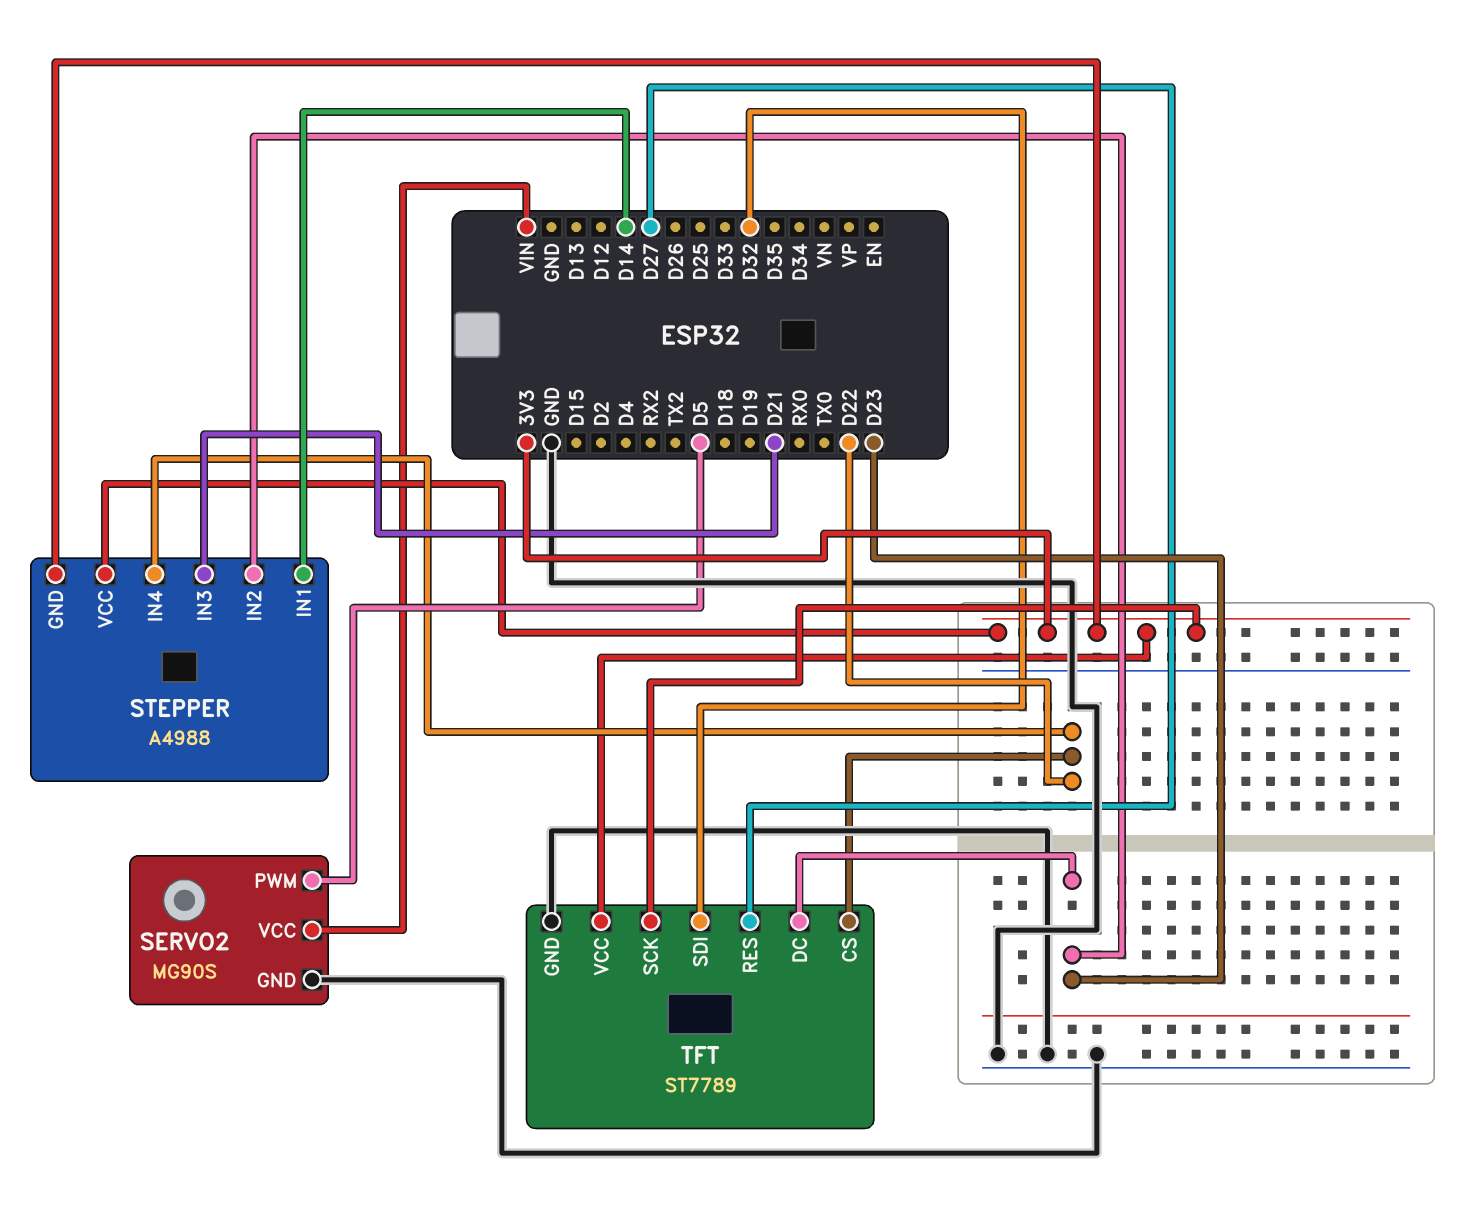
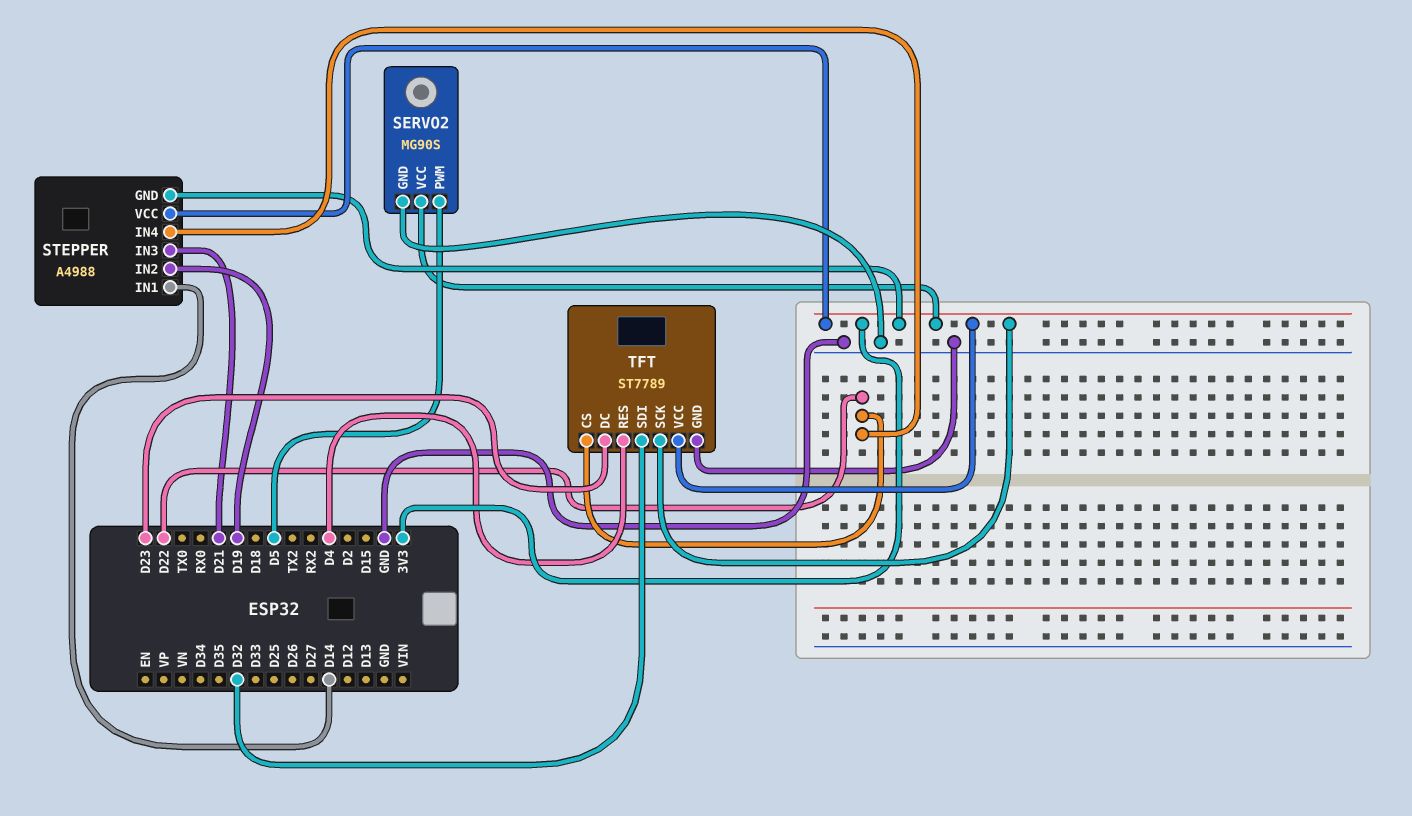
SERVO2 pin VCC: VIN -> 3V3
STEPPER pin IN2: D23 -> D19
TFT pin RES: D27 -> D4

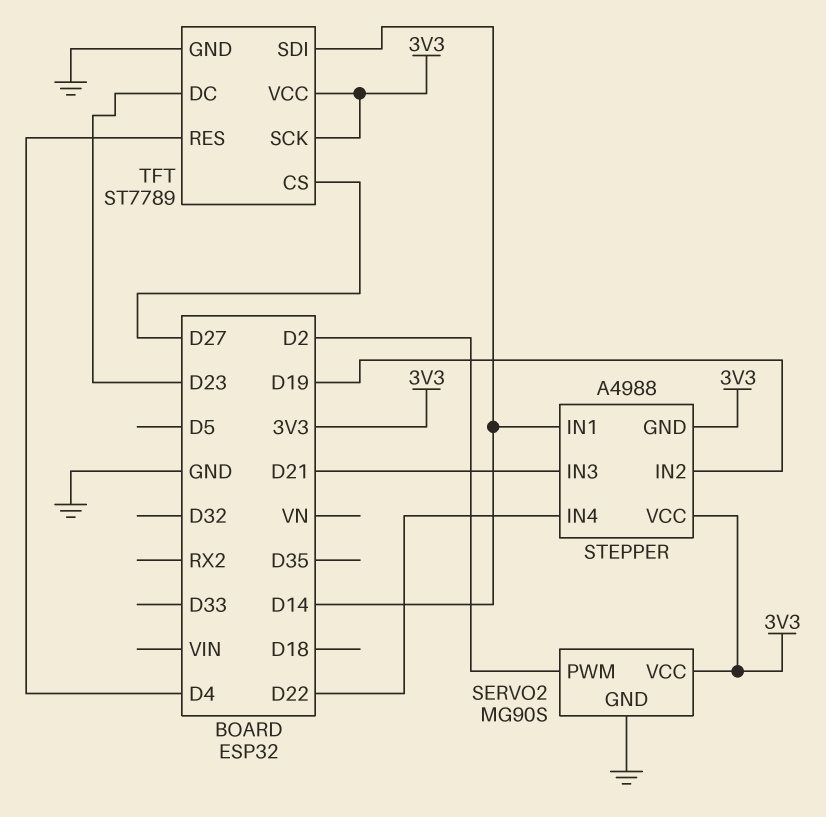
SERVO2 pin PWM: D5 -> D2
TFT pin CS: D22 -> D27
TFT pin SDI: D32 -> D14

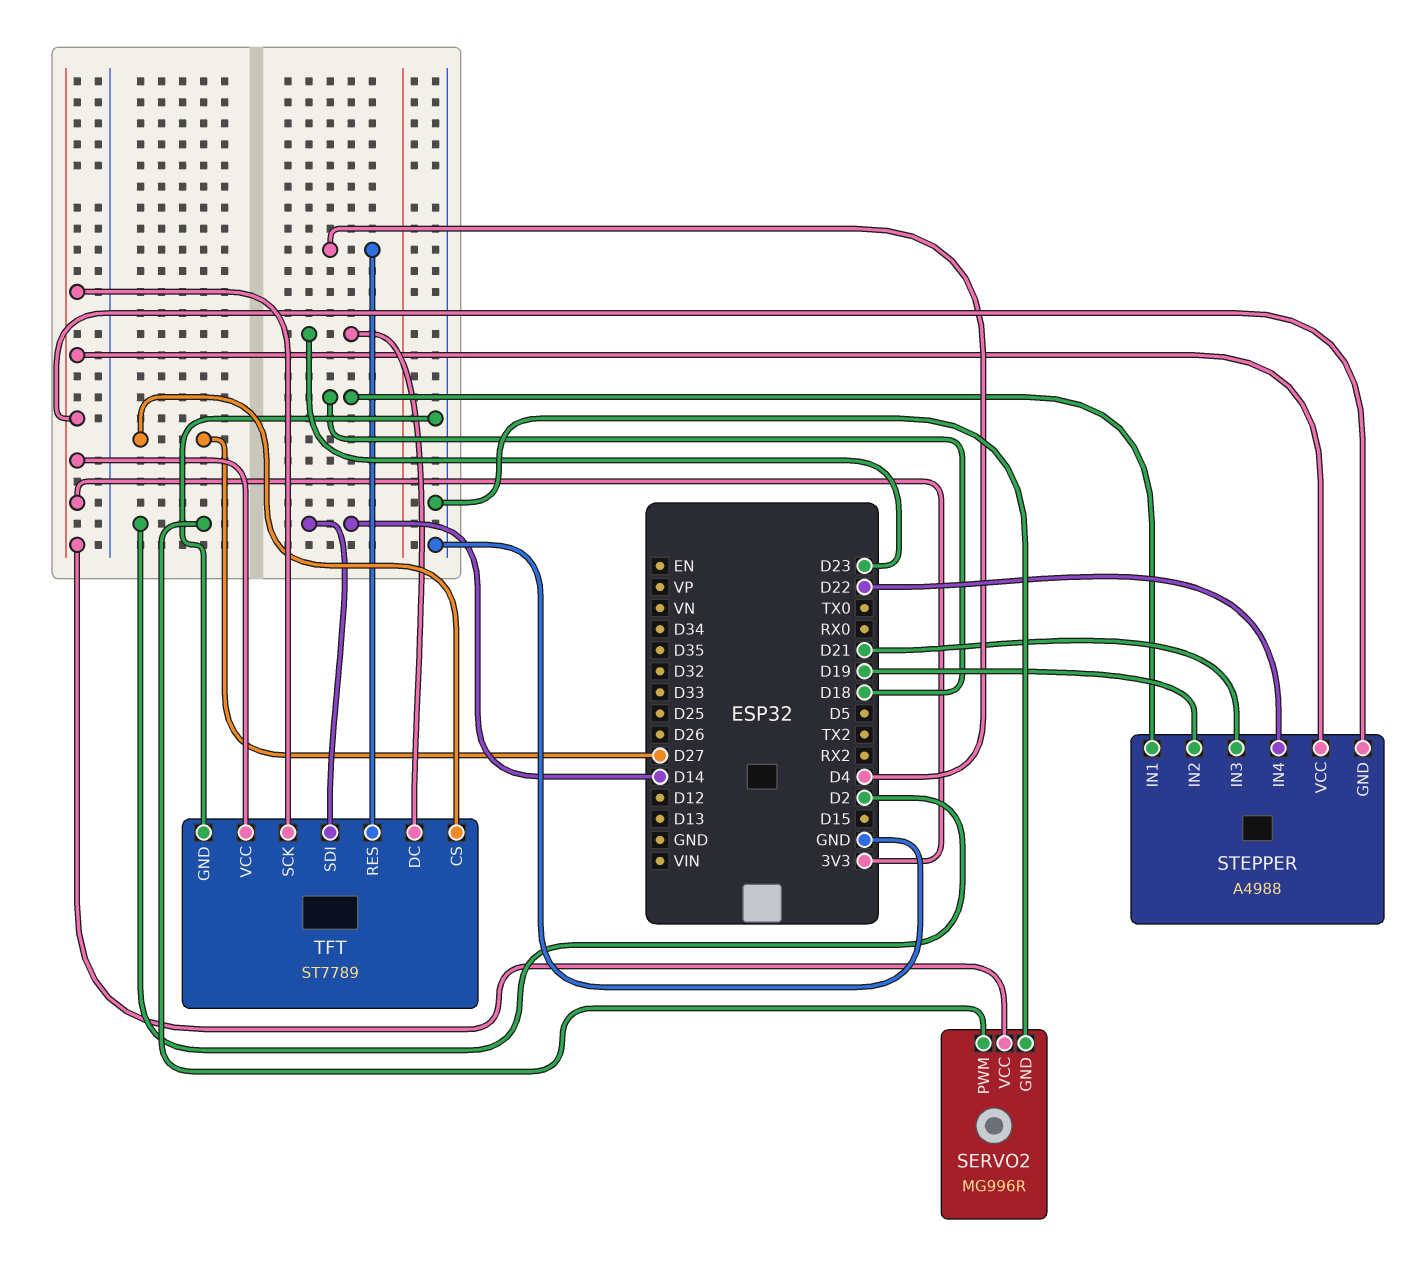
SERVO2: MG90S -> MG996R
STEPPER pin IN1: D14 -> D18

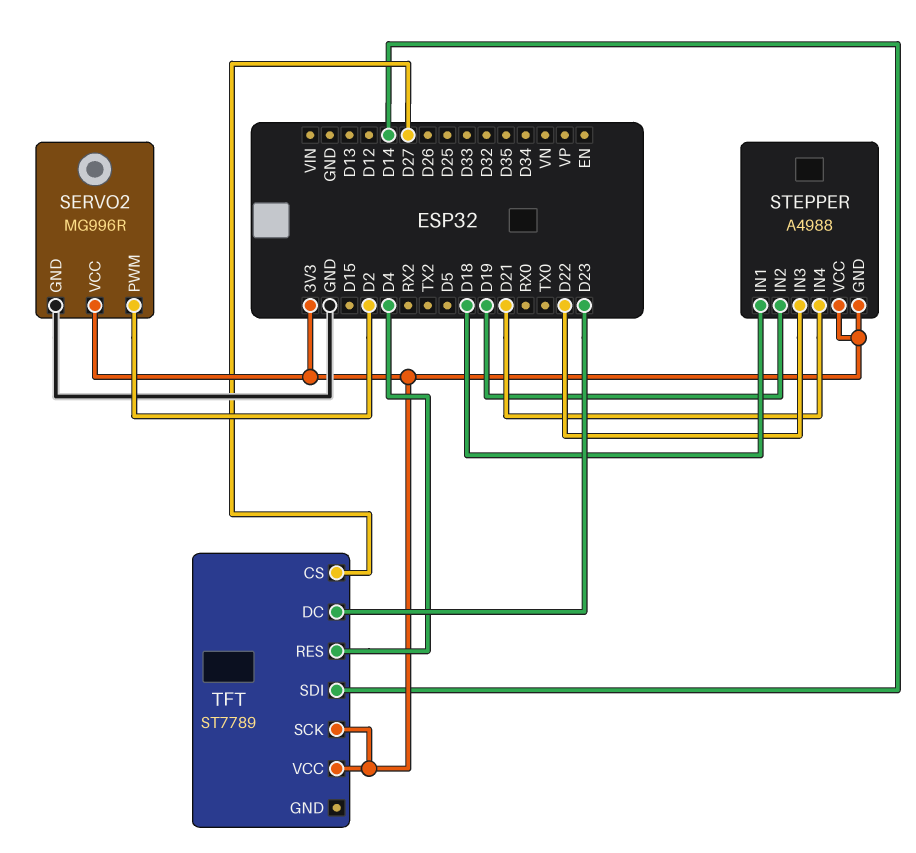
STEPPER pin IN3: D21 -> D22
STEPPER pin IN4: D22 -> D21
TFT pin GND: GND -> none

